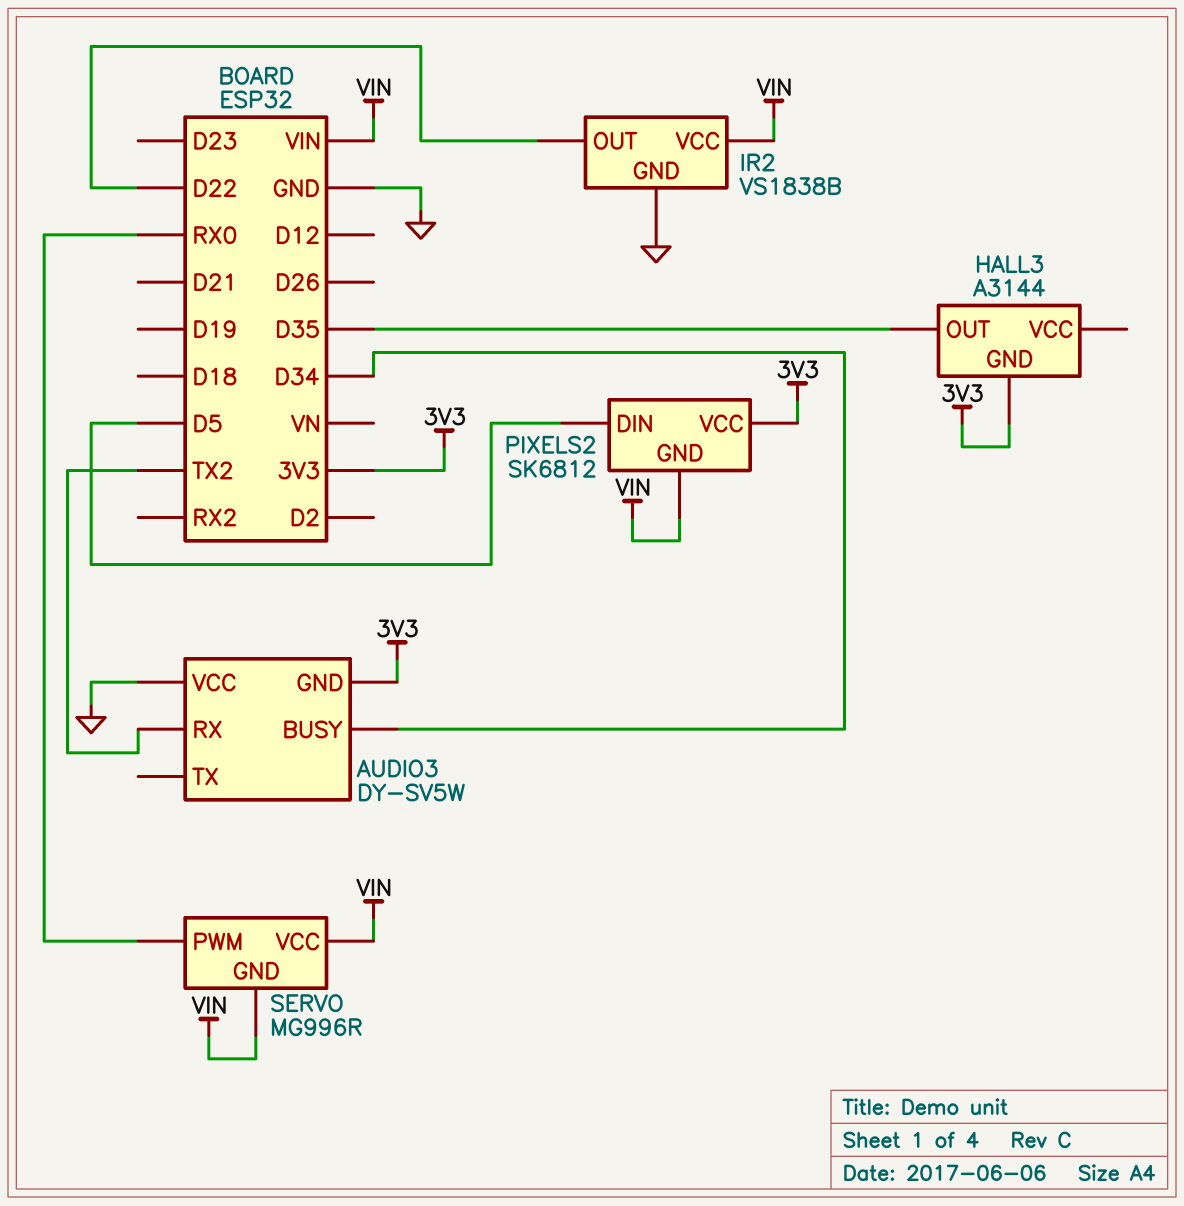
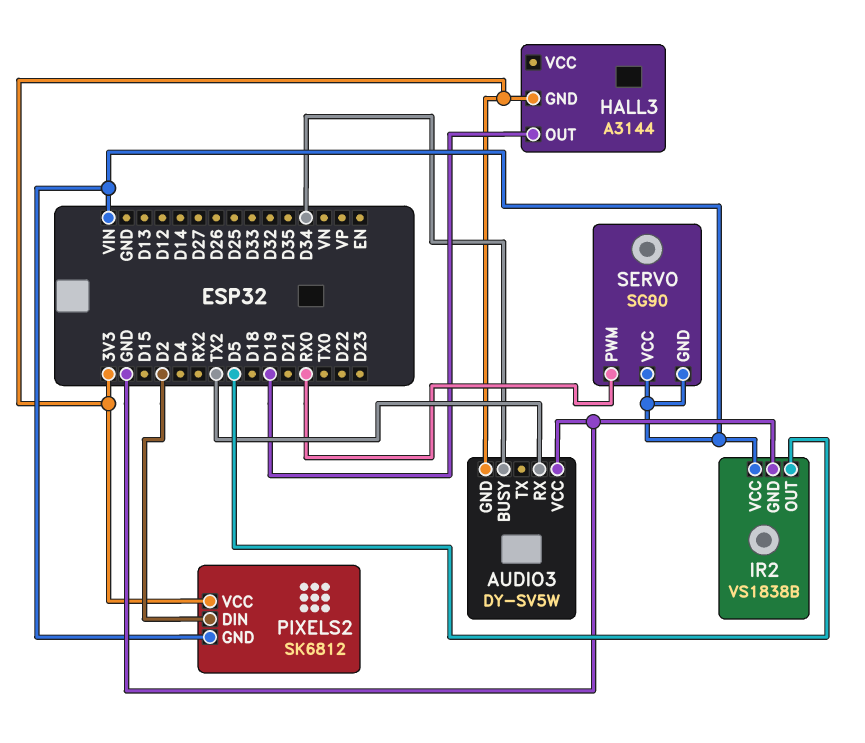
HALL3 pin OUT: D35 -> D19
IR2 pin OUT: D22 -> D5
PIXELS2 pin DIN: D5 -> D2
SERVO: MG996R -> SG90

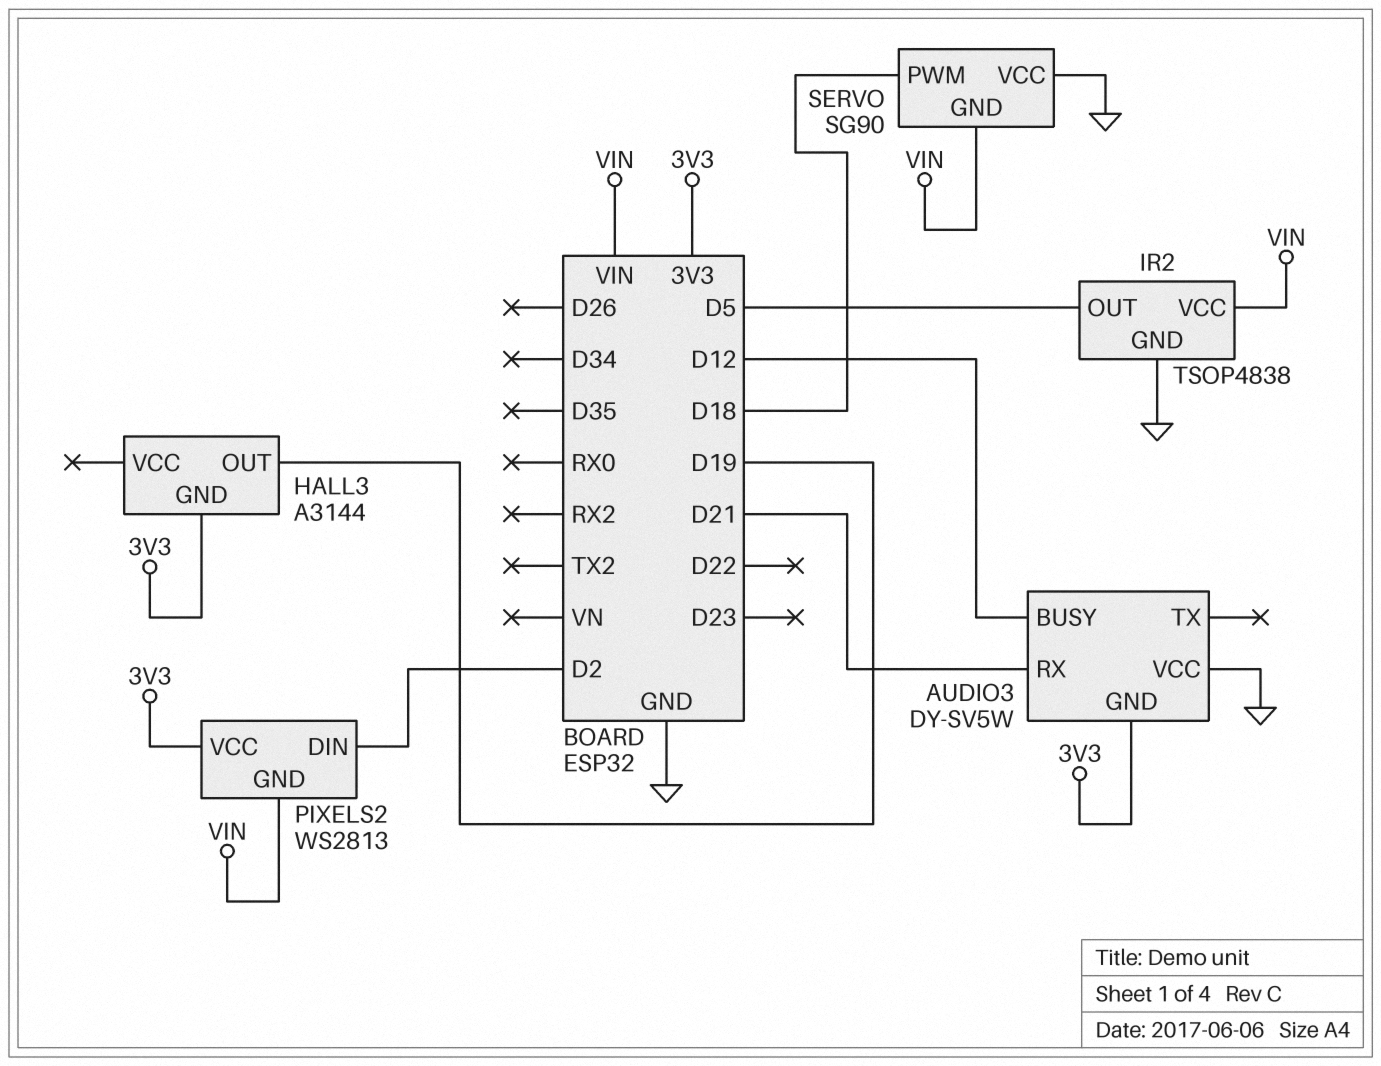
AUDIO3 pin BUSY: D34 -> D12
AUDIO3 pin RX: TX2 -> D21
IR2: VS1838B -> TSOP4838
PIXELS2: SK6812 -> WS2813
SERVO pin PWM: RX0 -> D18
SERVO pin VCC: VIN -> GND

